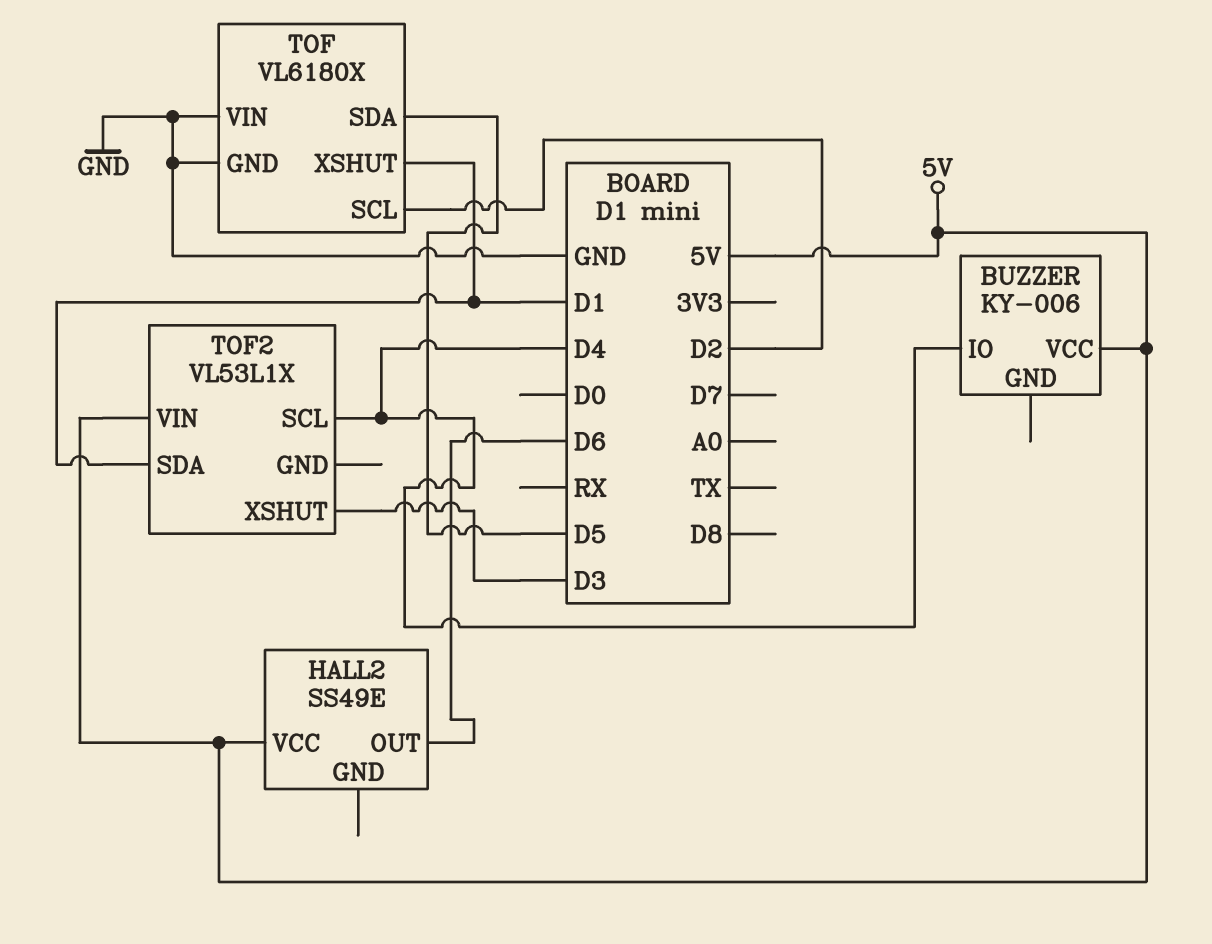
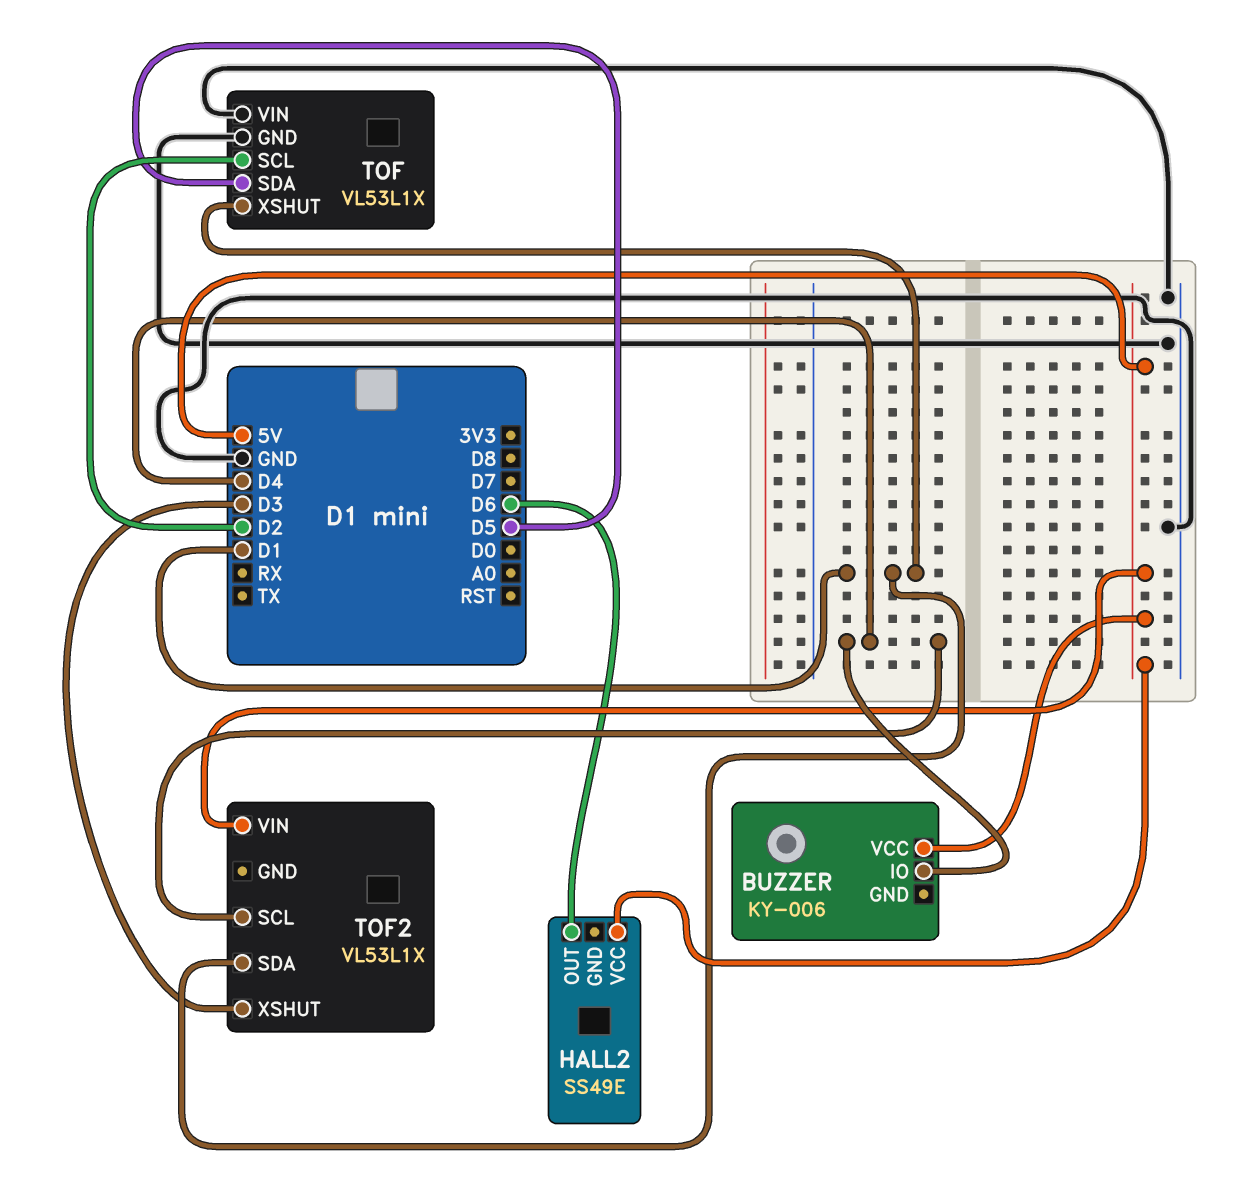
TOF: VL6180X -> VL53L1X

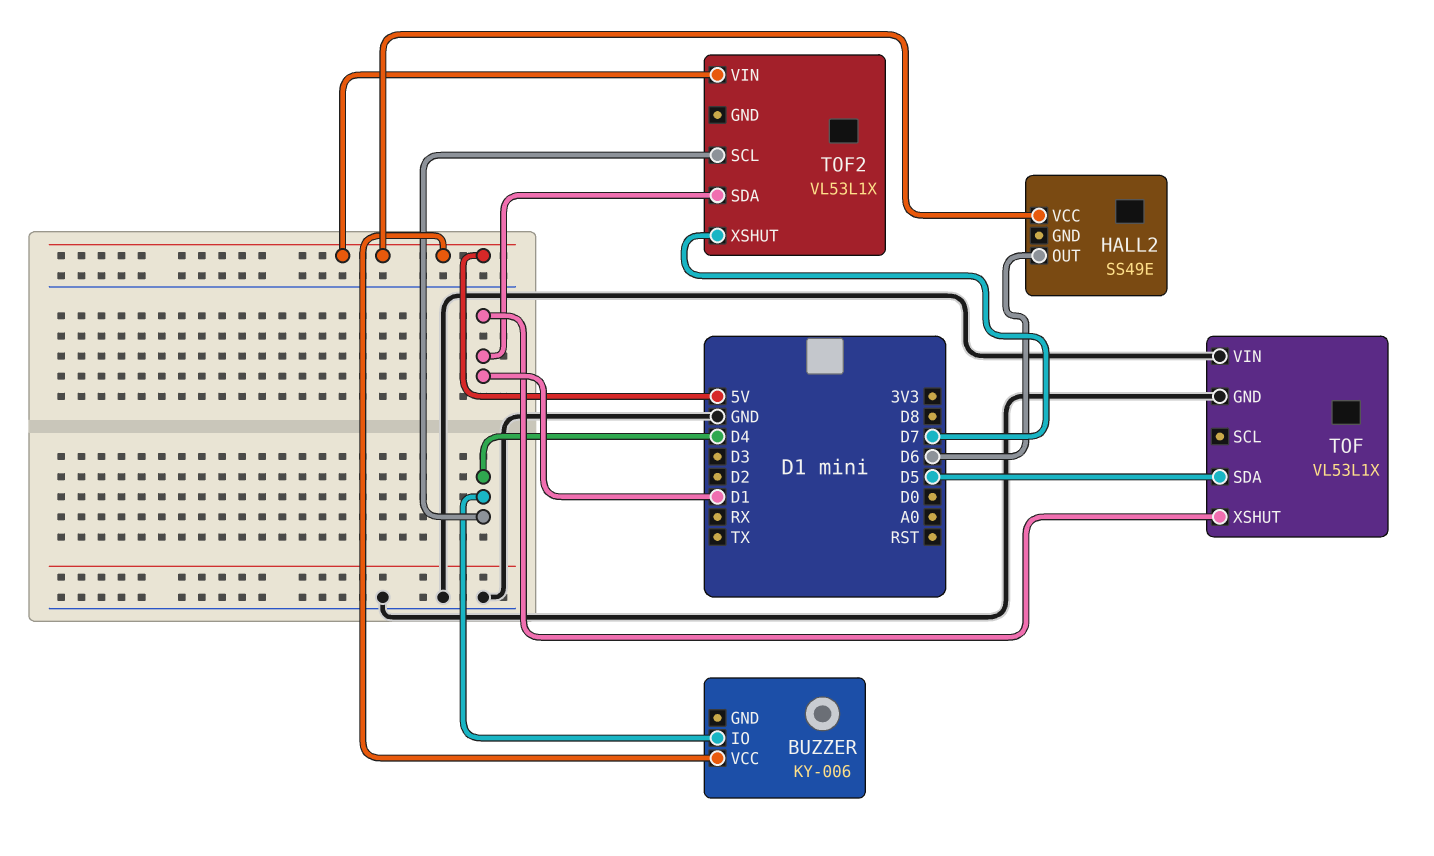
TOF pin SCL: D2 -> none
TOF2 pin XSHUT: D3 -> D7

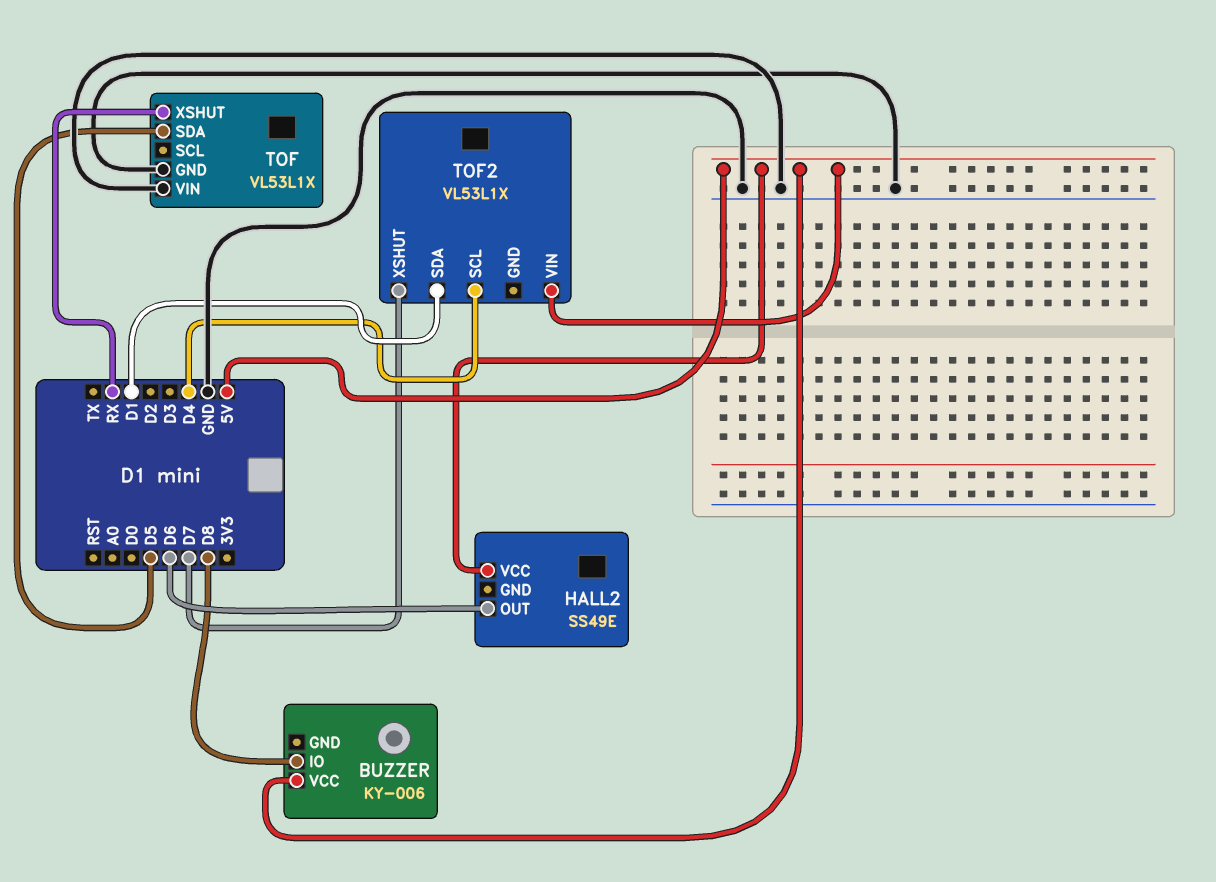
BUZZER pin IO: D4 -> D8
TOF pin XSHUT: D1 -> RX

